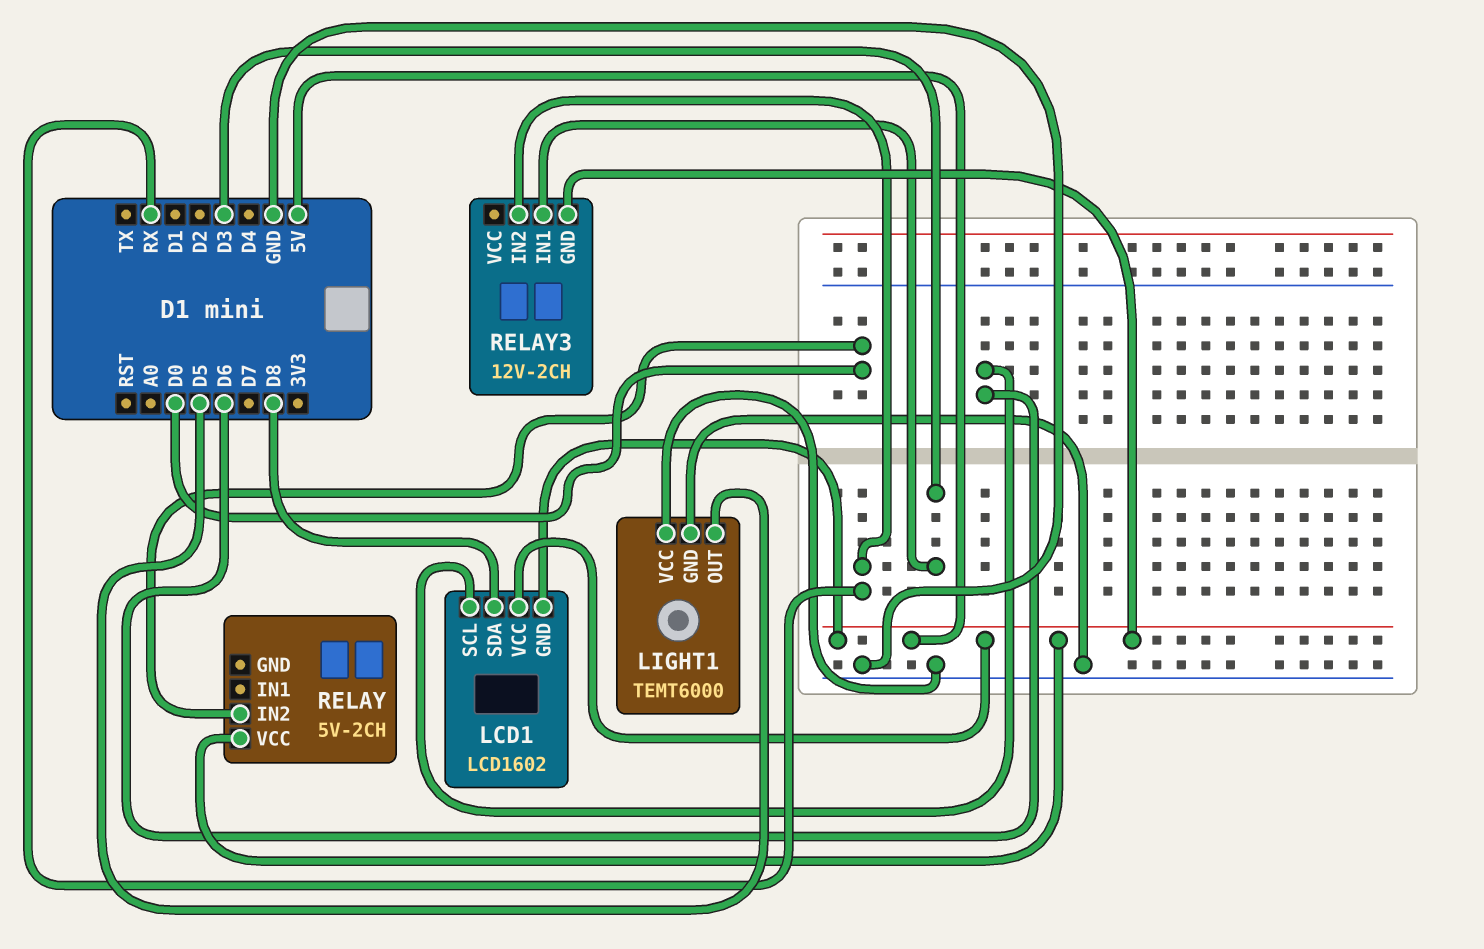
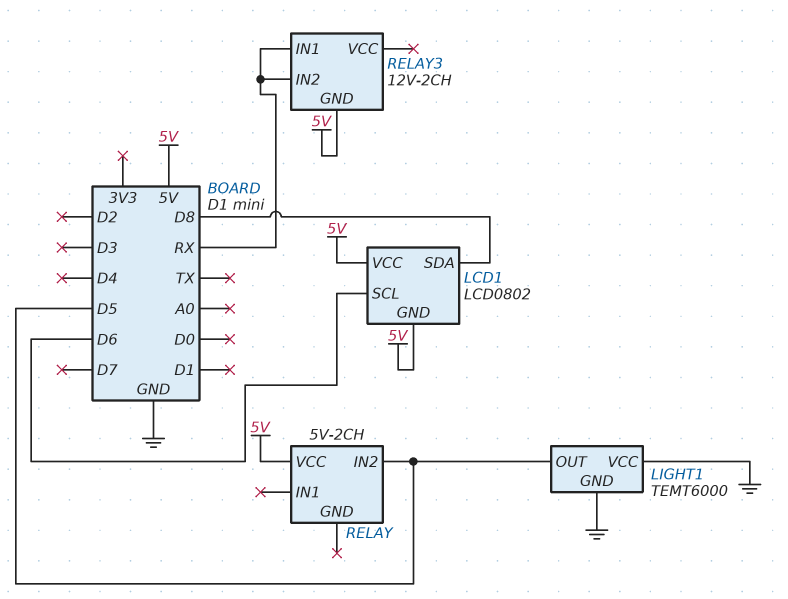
LCD1: LCD1602 -> LCD0802
RELAY pin IN2: D0 -> D5
RELAY3 pin IN1: D3 -> RX

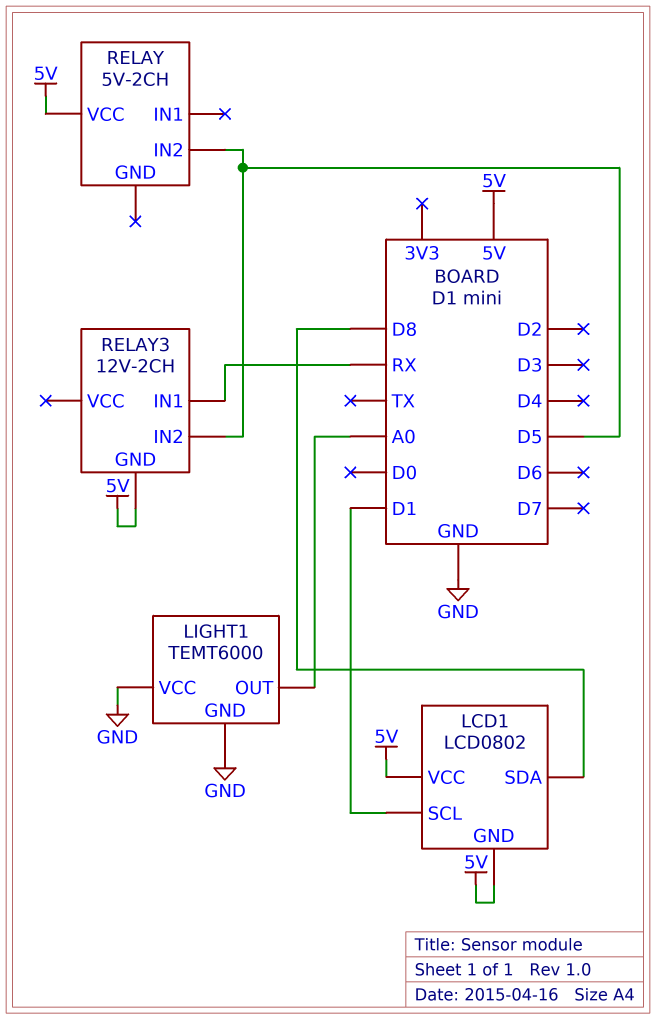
LCD1 pin SCL: D6 -> D1
LIGHT1 pin OUT: D5 -> A0
RELAY3 pin IN2: RX -> D5

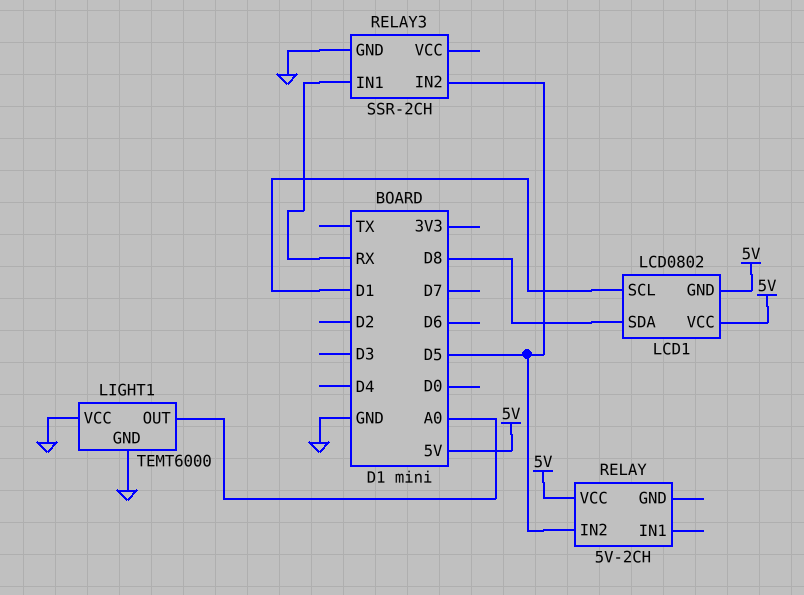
RELAY3: 12V-2CH -> SSR-2CH
RELAY3 pin GND: 5V -> GND

